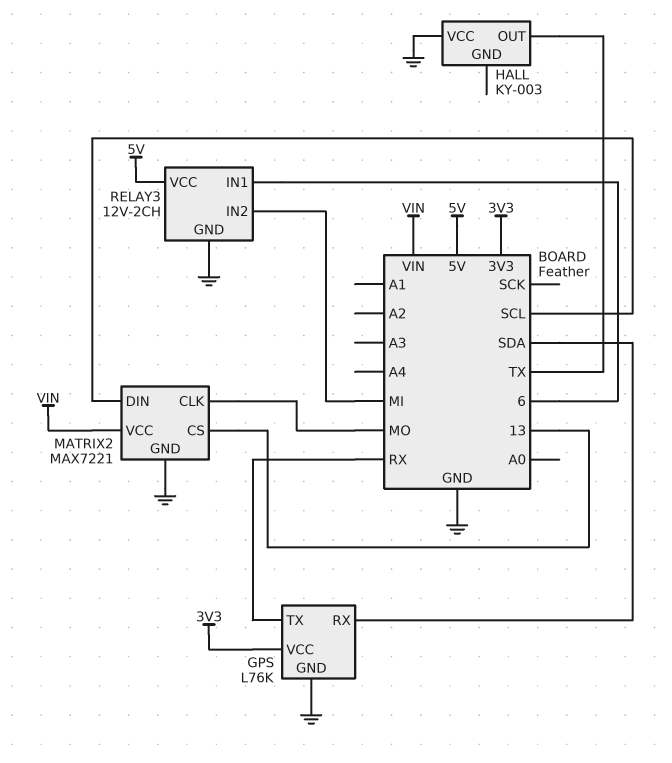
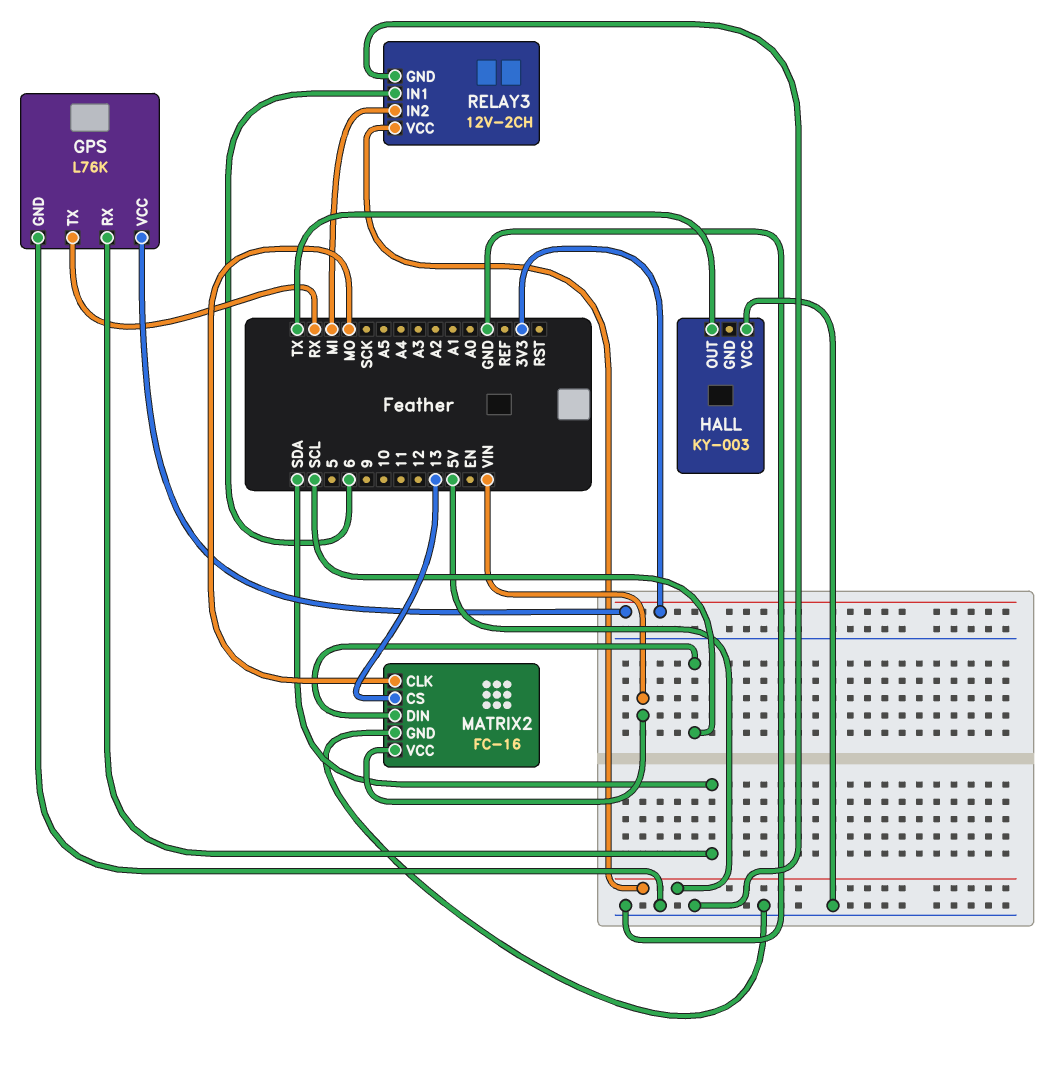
MATRIX2: MAX7221 -> FC-16

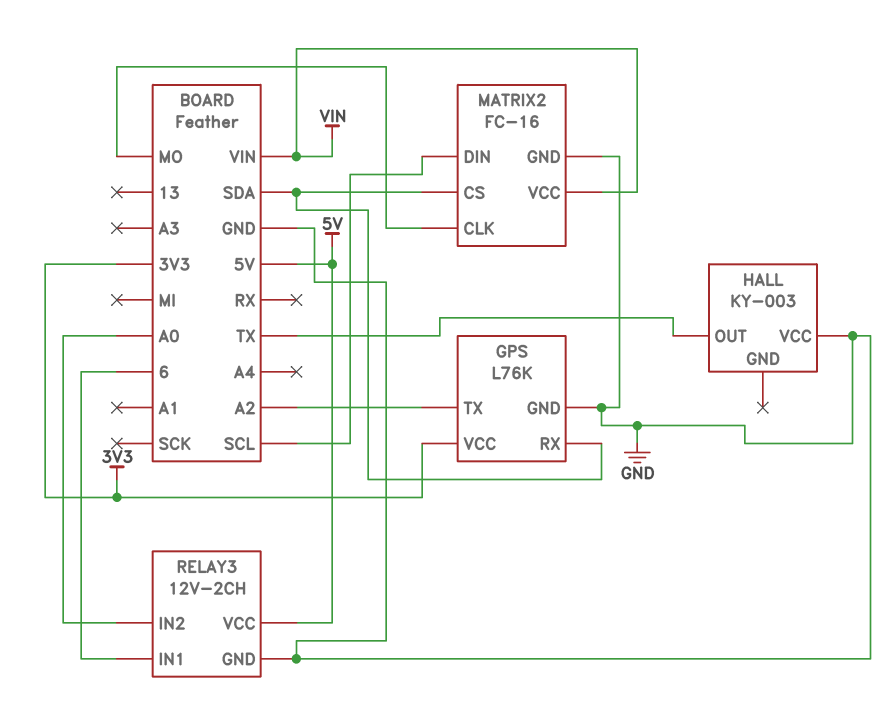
GPS pin TX: RX -> A2
MATRIX2 pin CS: 13 -> SDA
RELAY3 pin IN2: MI -> A0

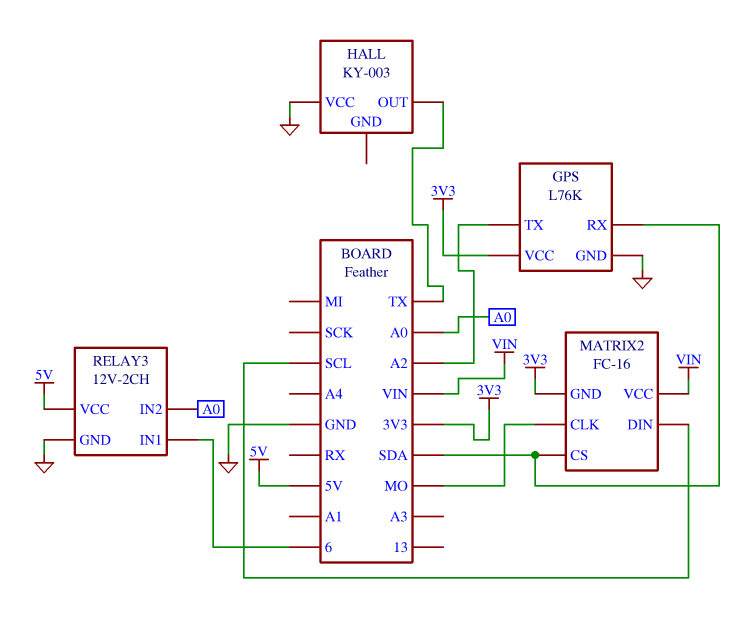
MATRIX2 pin GND: GND -> 3V3

